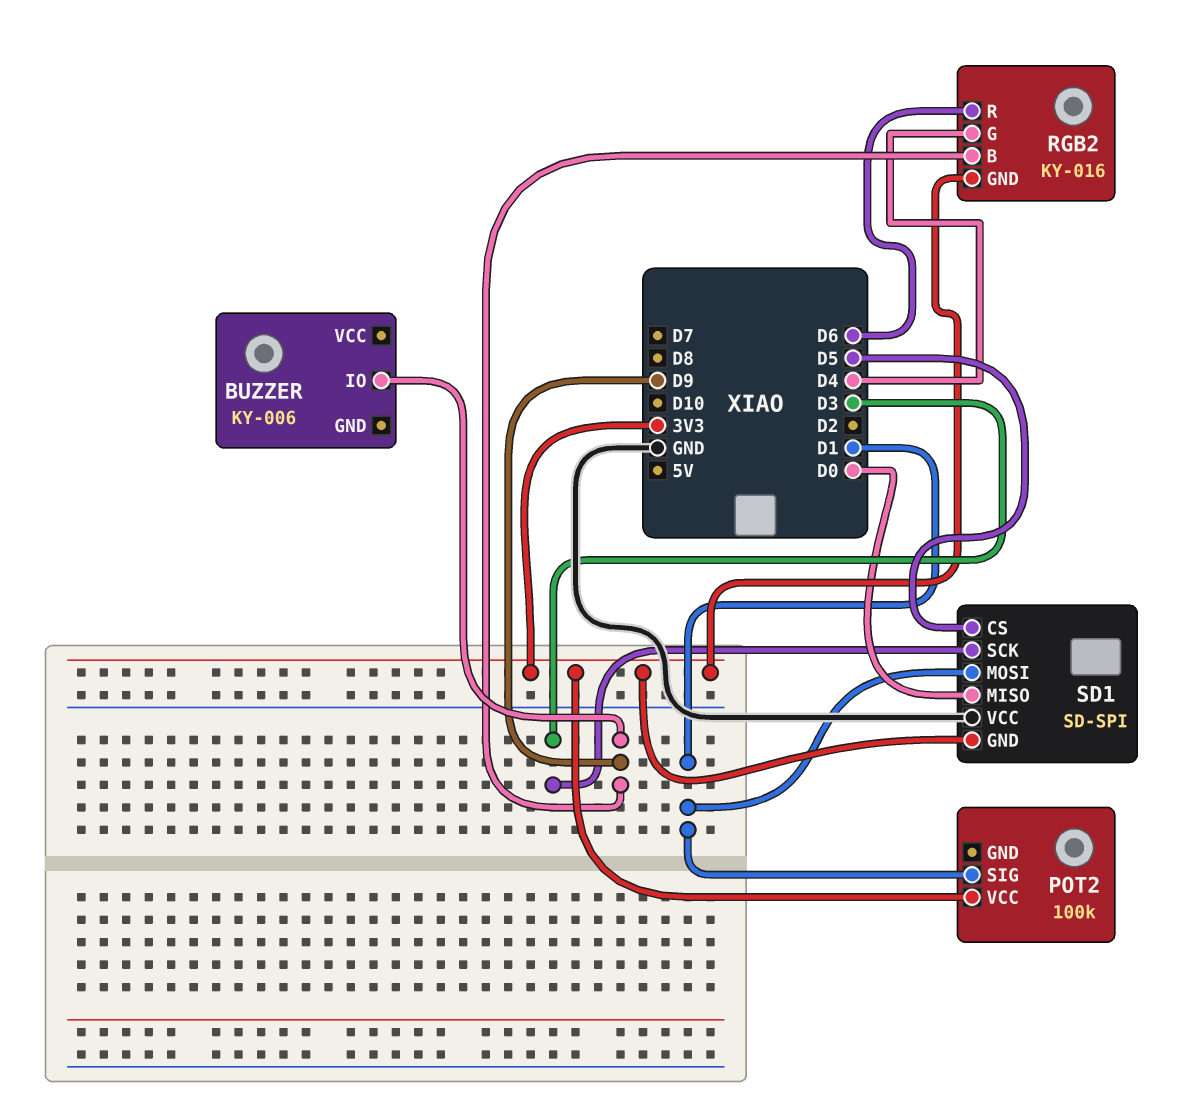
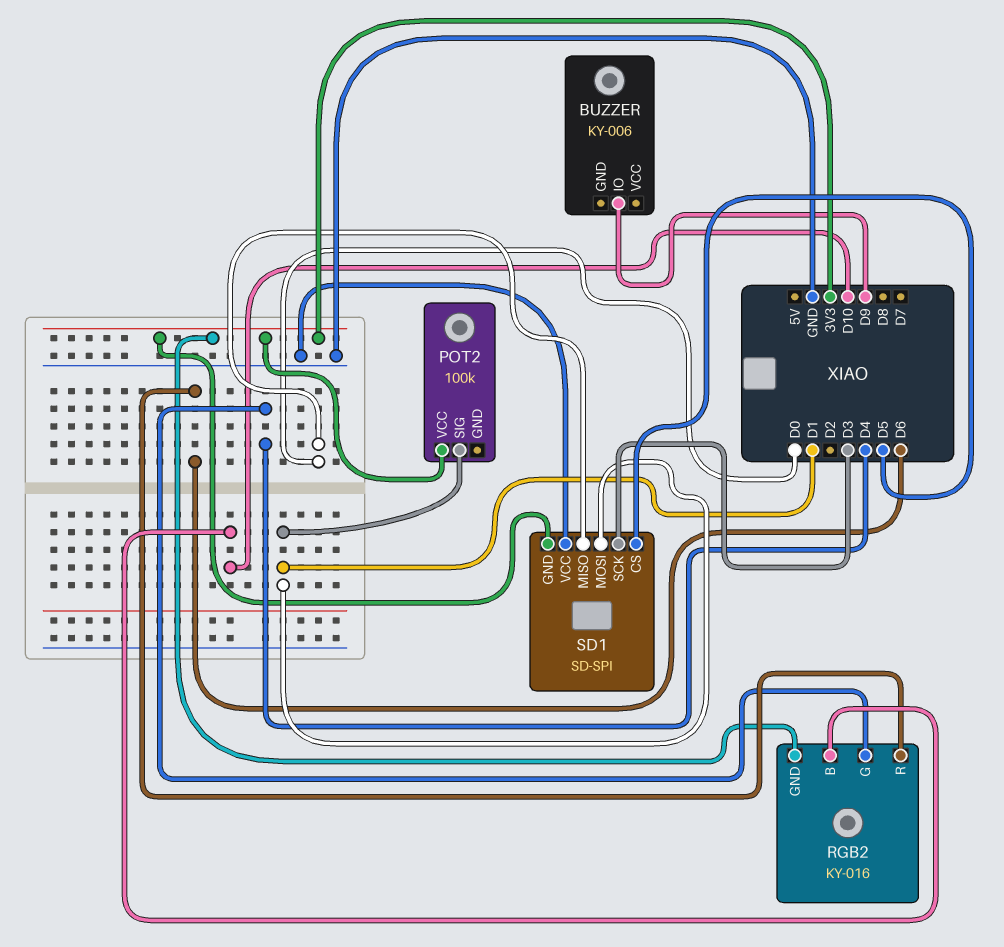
RGB2 pin B: D9 -> D10

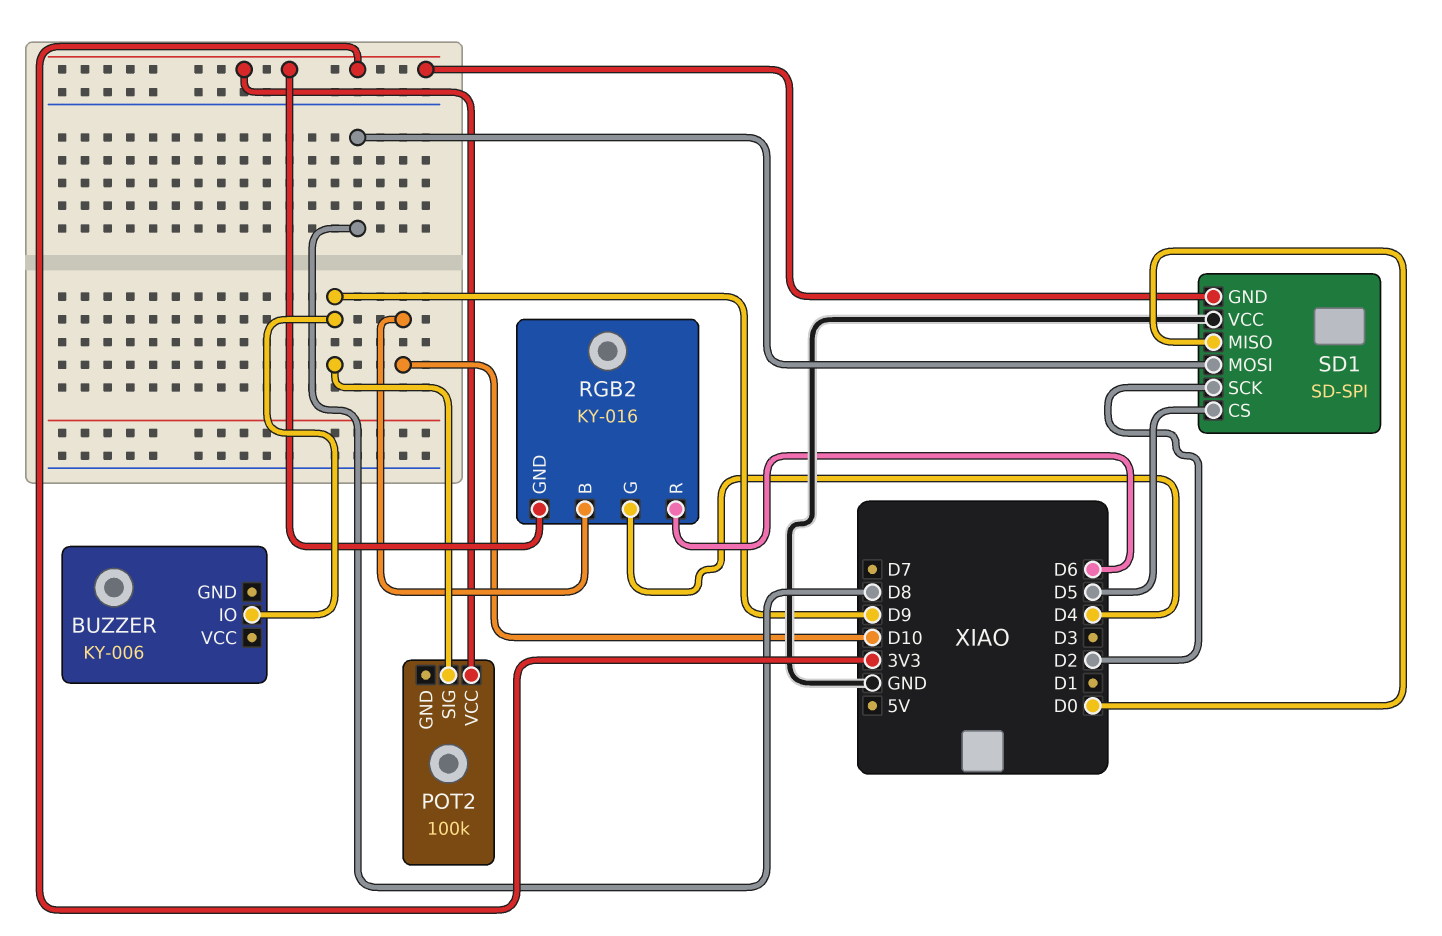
POT2 pin SIG: D1 -> D9
SD1 pin MOSI: D1 -> D8
SD1 pin SCK: D3 -> D2

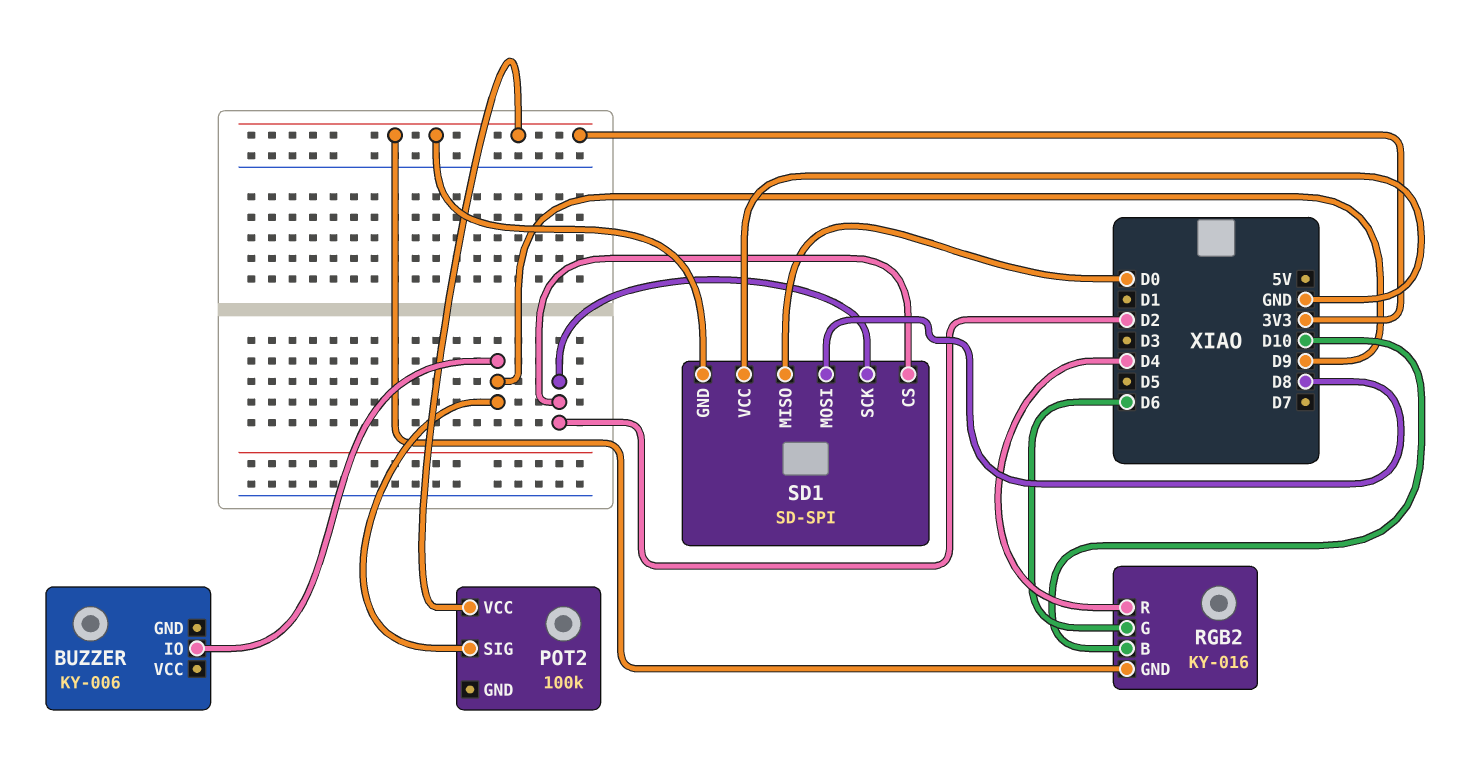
RGB2 pin G: D4 -> D6
RGB2 pin R: D6 -> D4
SD1 pin CS: D5 -> D2

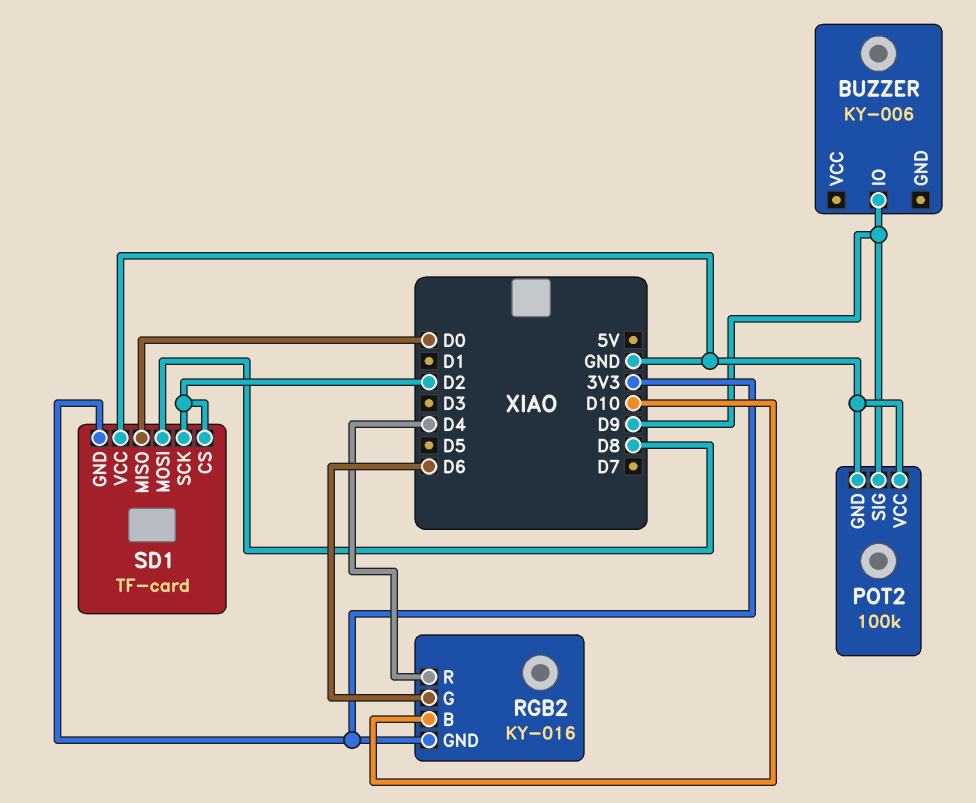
POT2 pin GND: none -> GND
POT2 pin VCC: 3V3 -> GND
SD1: SD-SPI -> TF-card

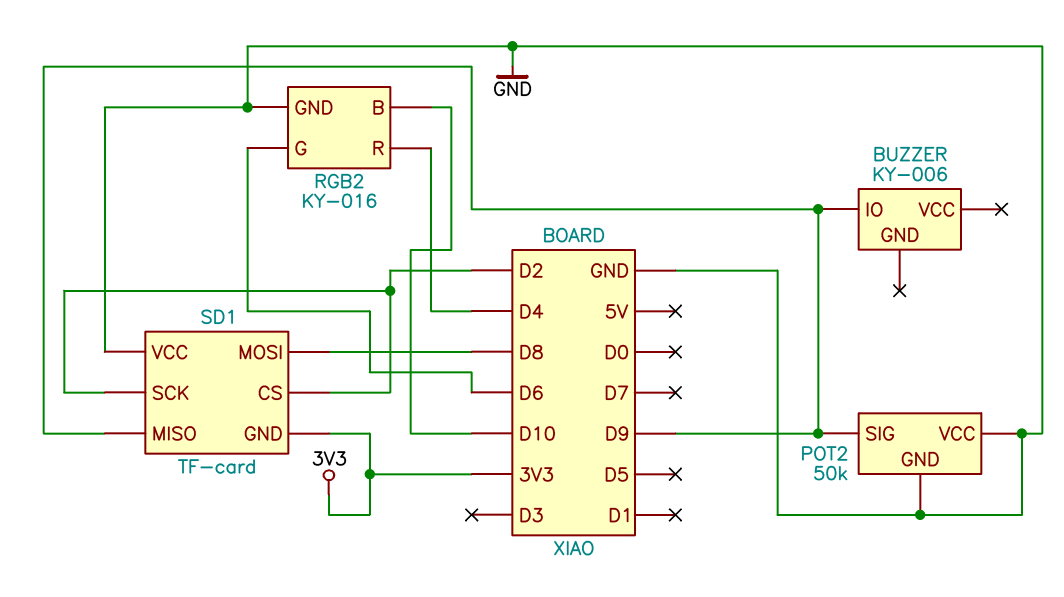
POT2: 100k -> 50k
RGB2 pin GND: 3V3 -> GND
SD1 pin MISO: D0 -> D9

